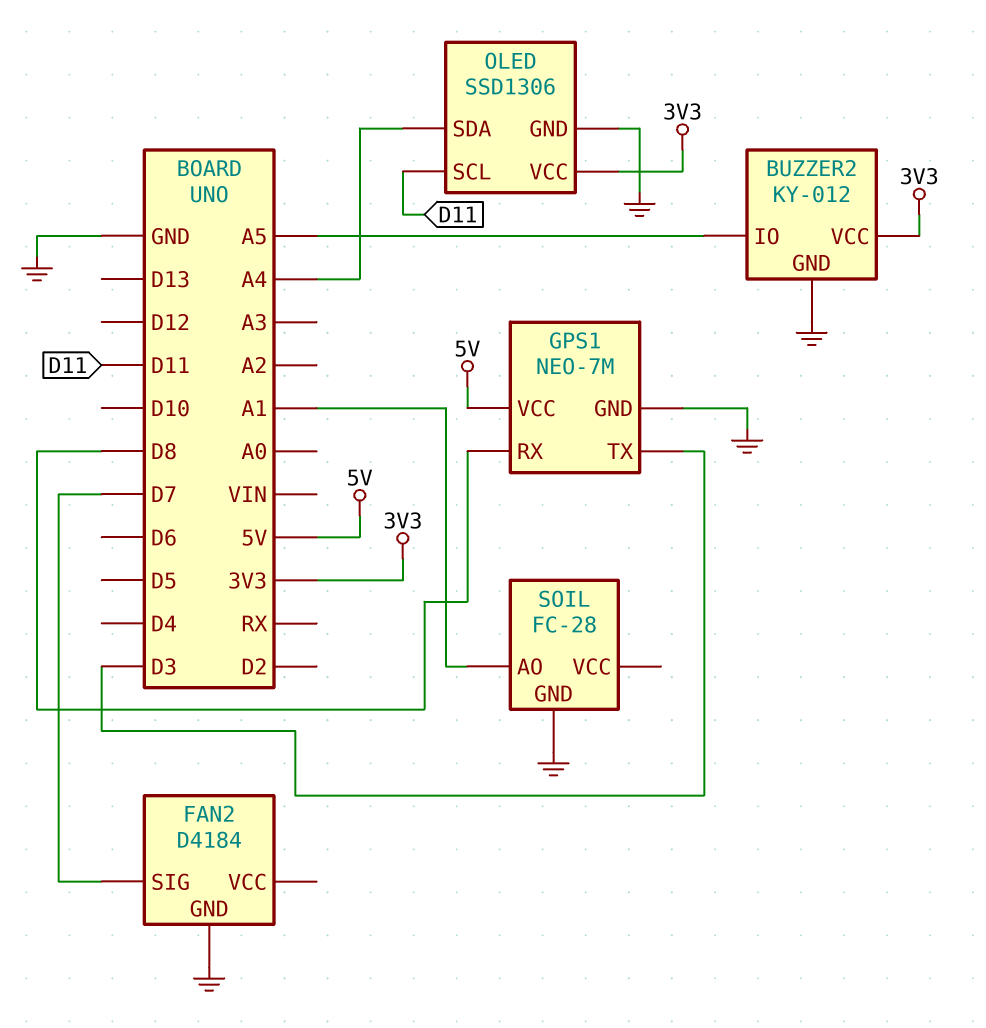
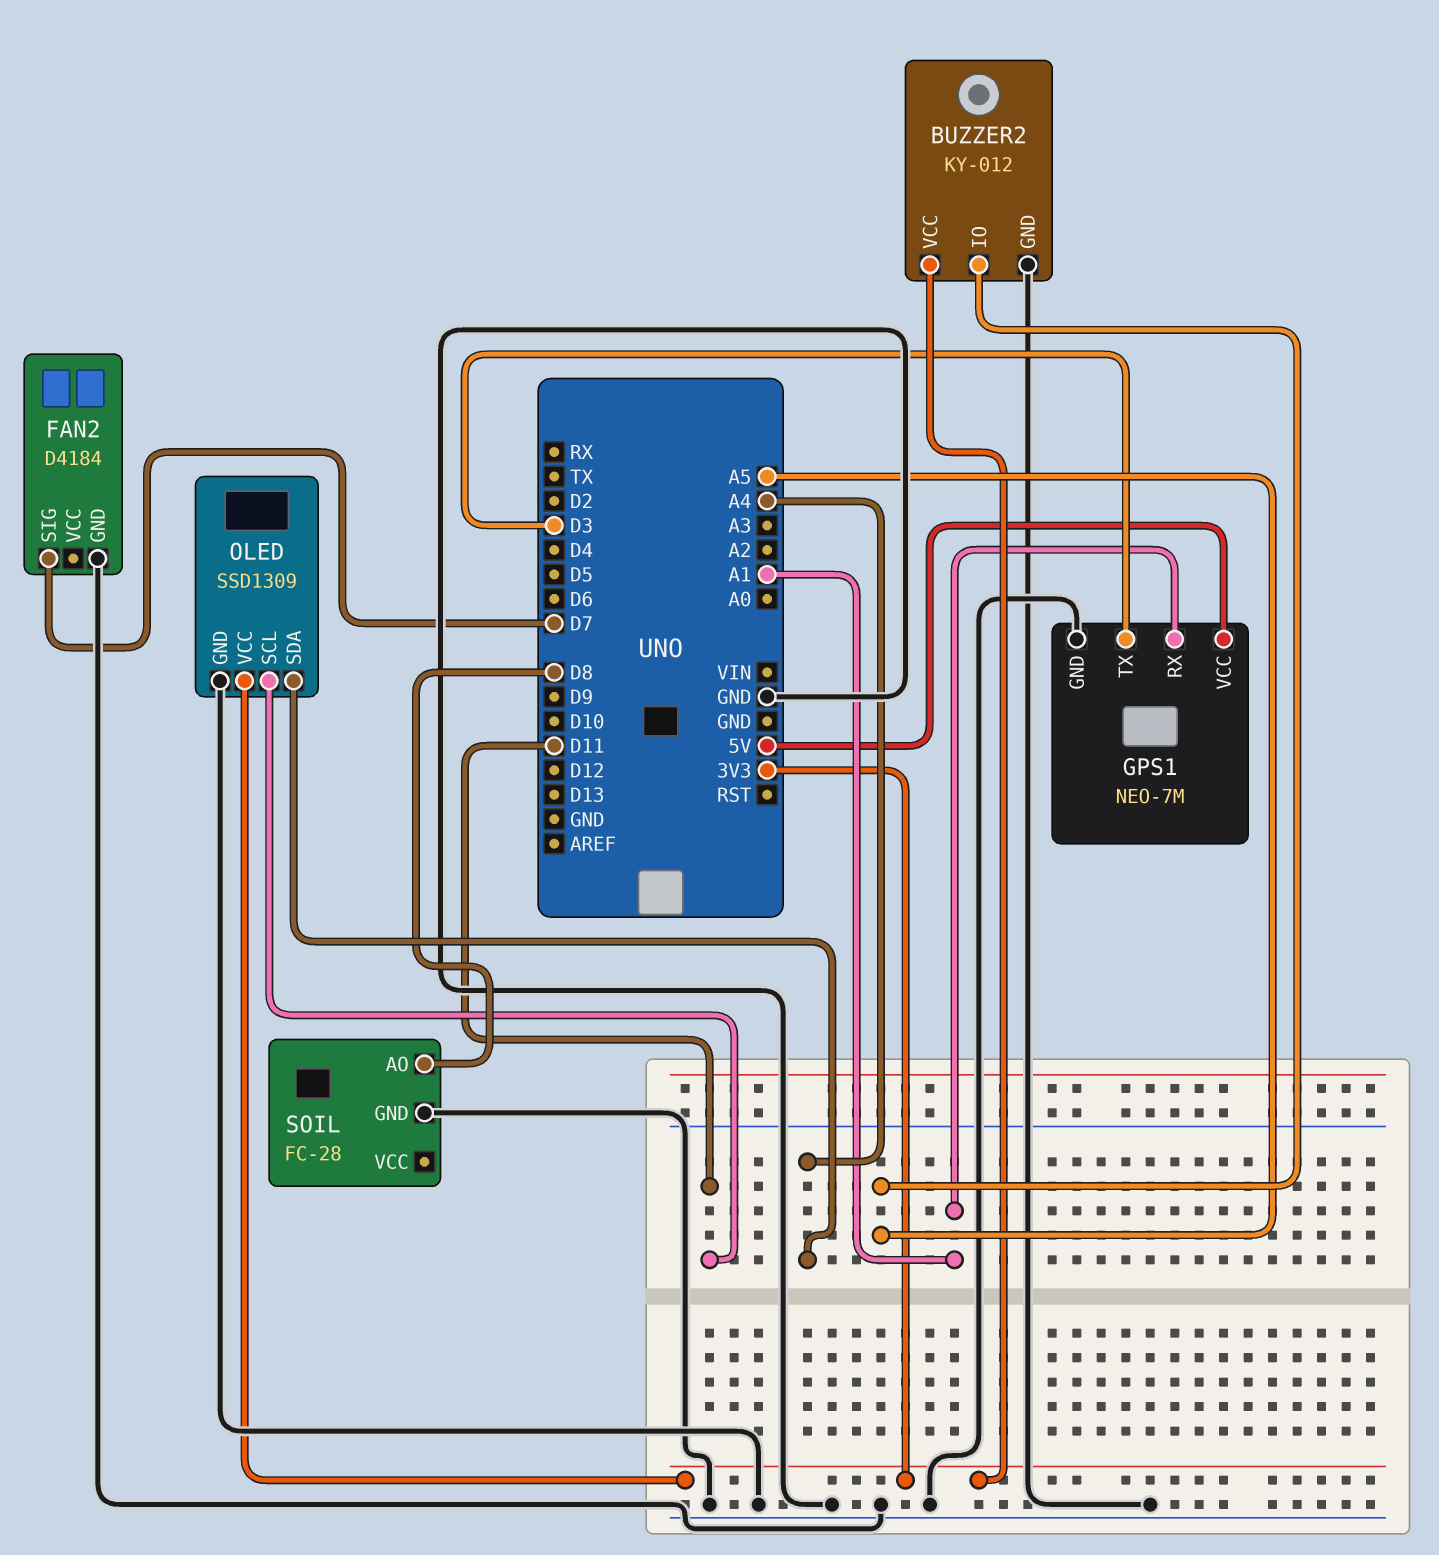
GPS1 pin RX: D8 -> A1
OLED: SSD1306 -> SSD1309
SOIL pin AO: A1 -> D8

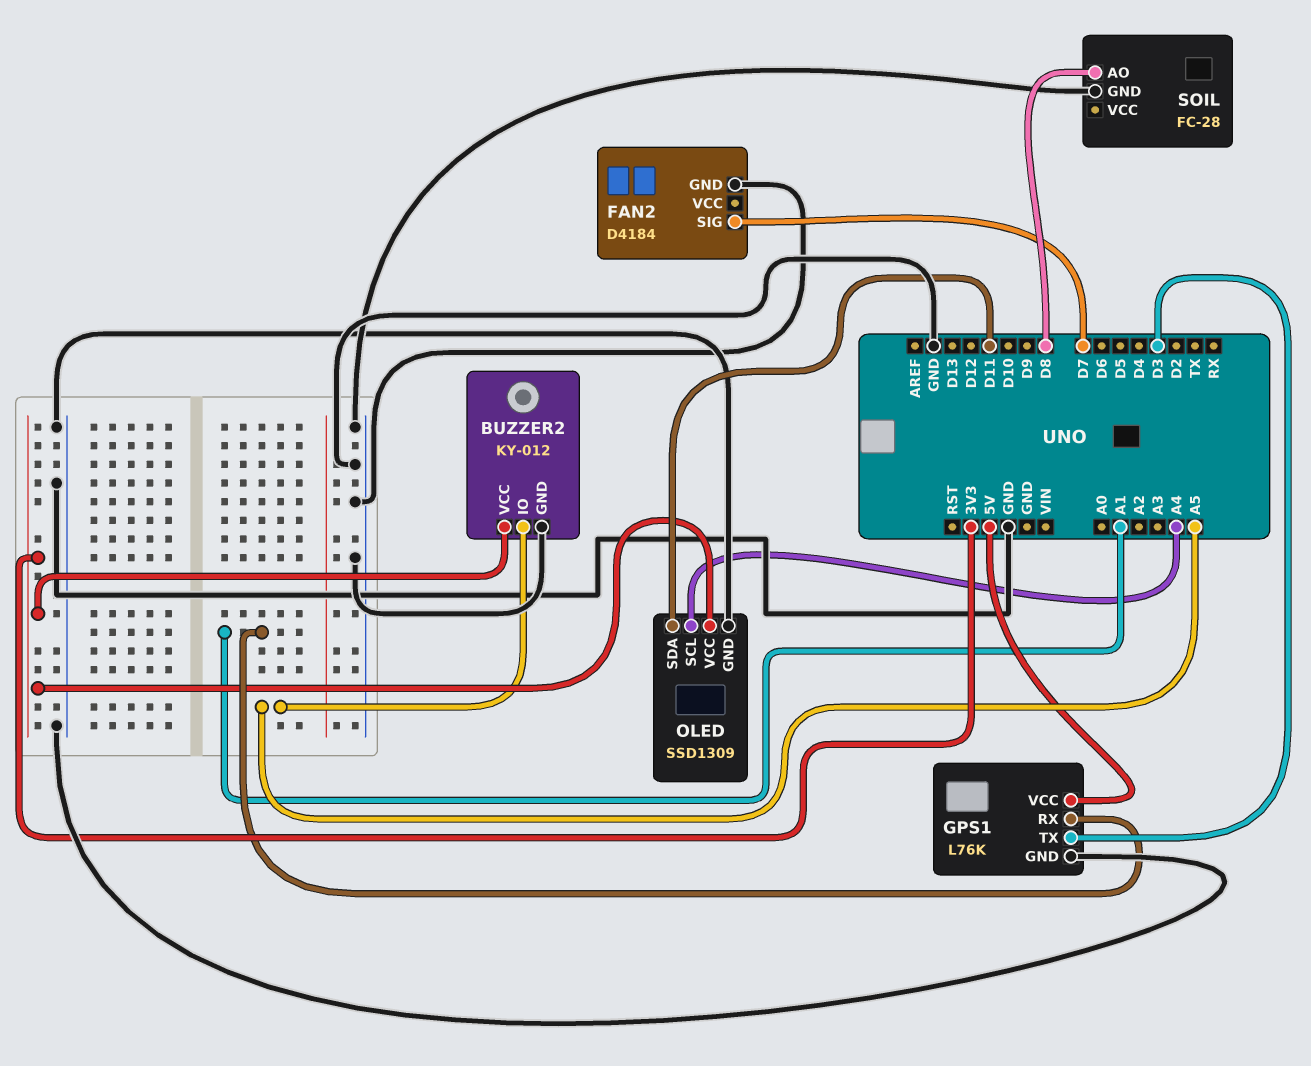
GPS1: NEO-7M -> L76K
OLED pin SCL: D11 -> A4
OLED pin SDA: A4 -> D11

